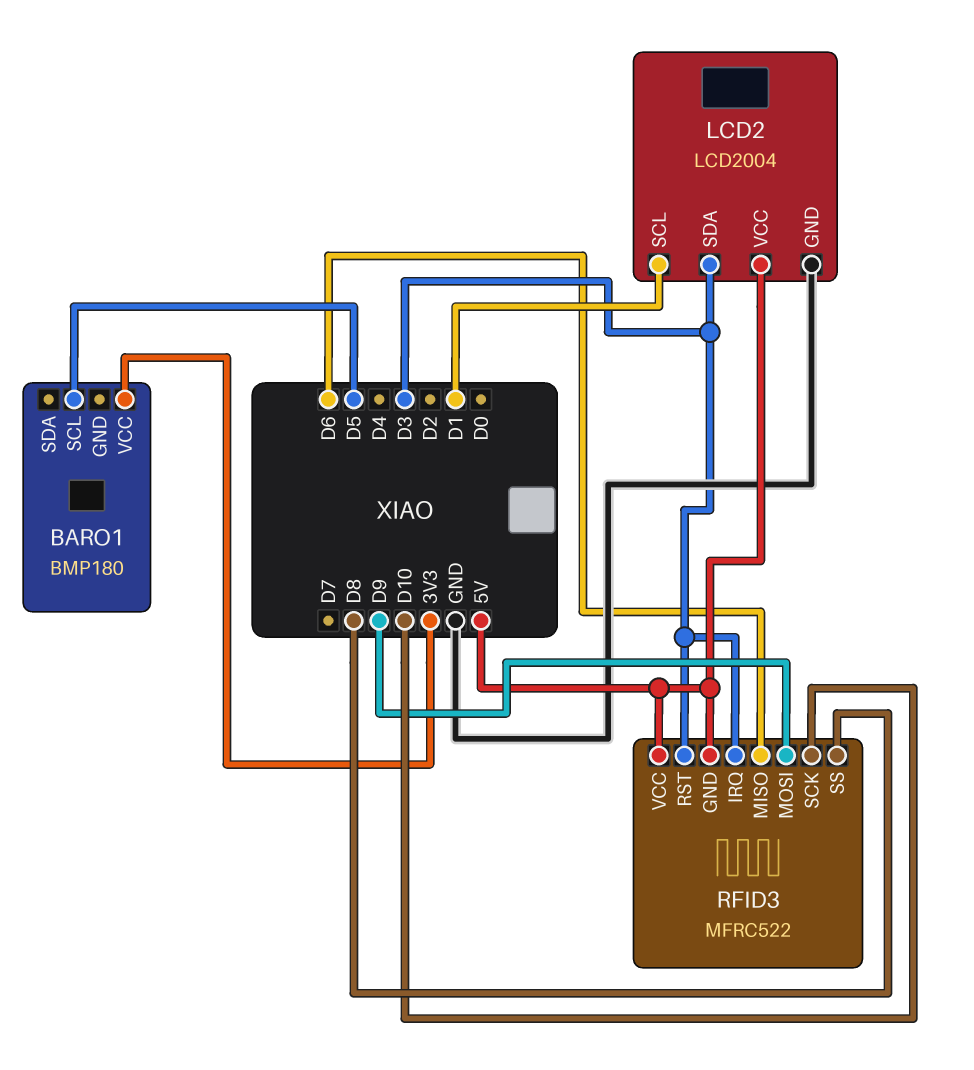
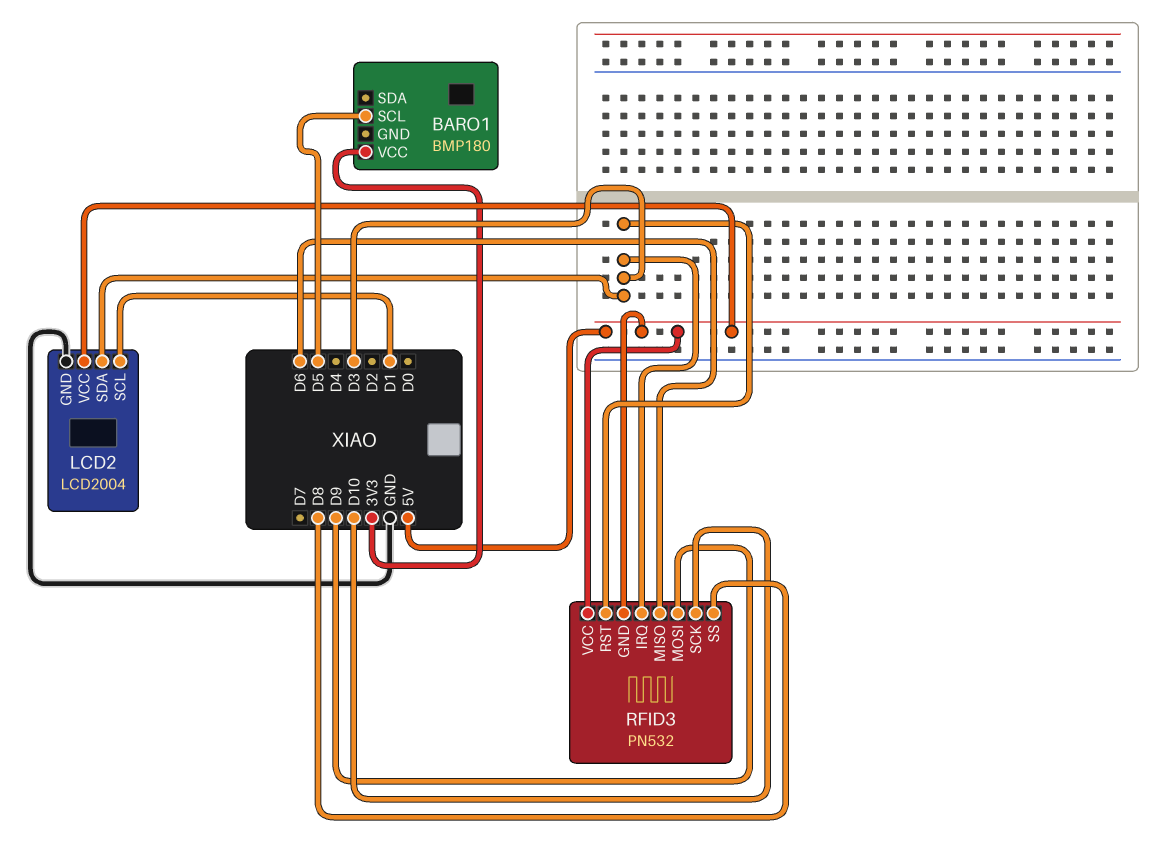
RFID3: MFRC522 -> PN532

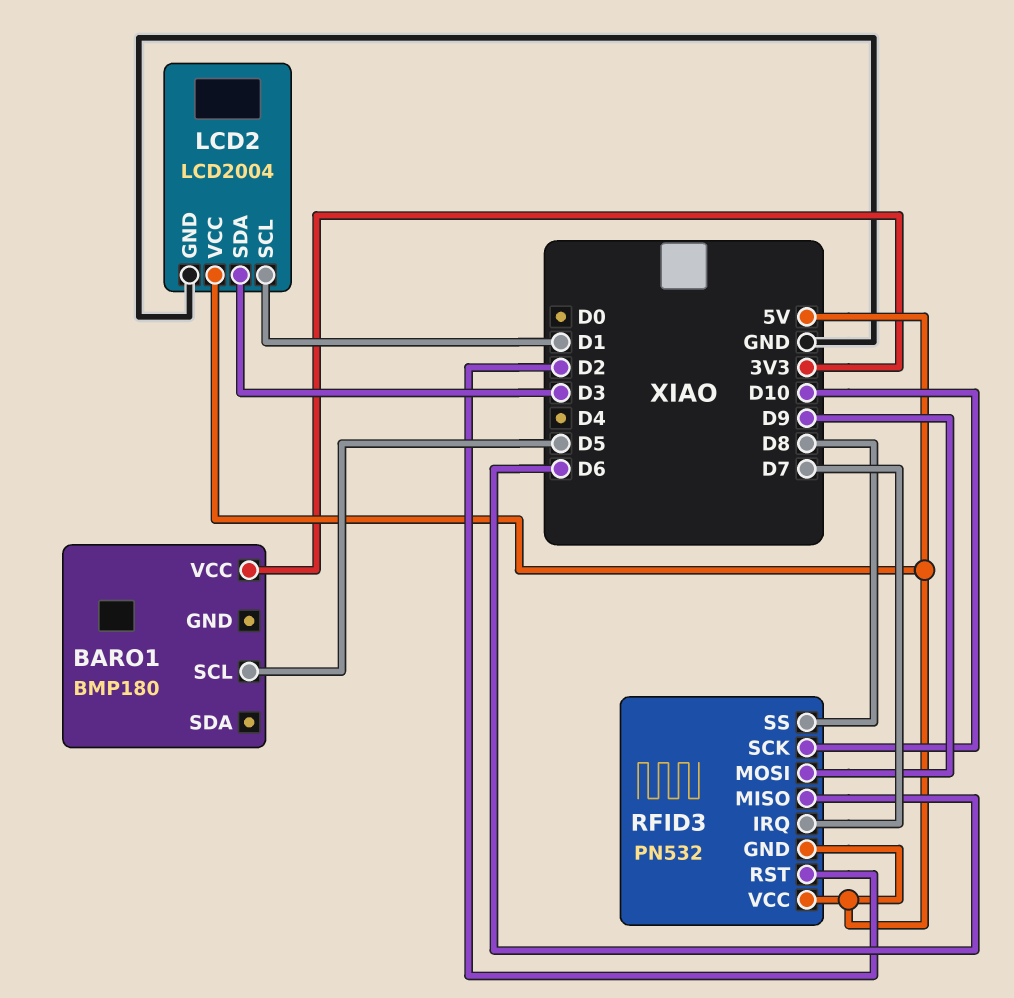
RFID3 pin IRQ: D3 -> D7
RFID3 pin RST: D3 -> D2

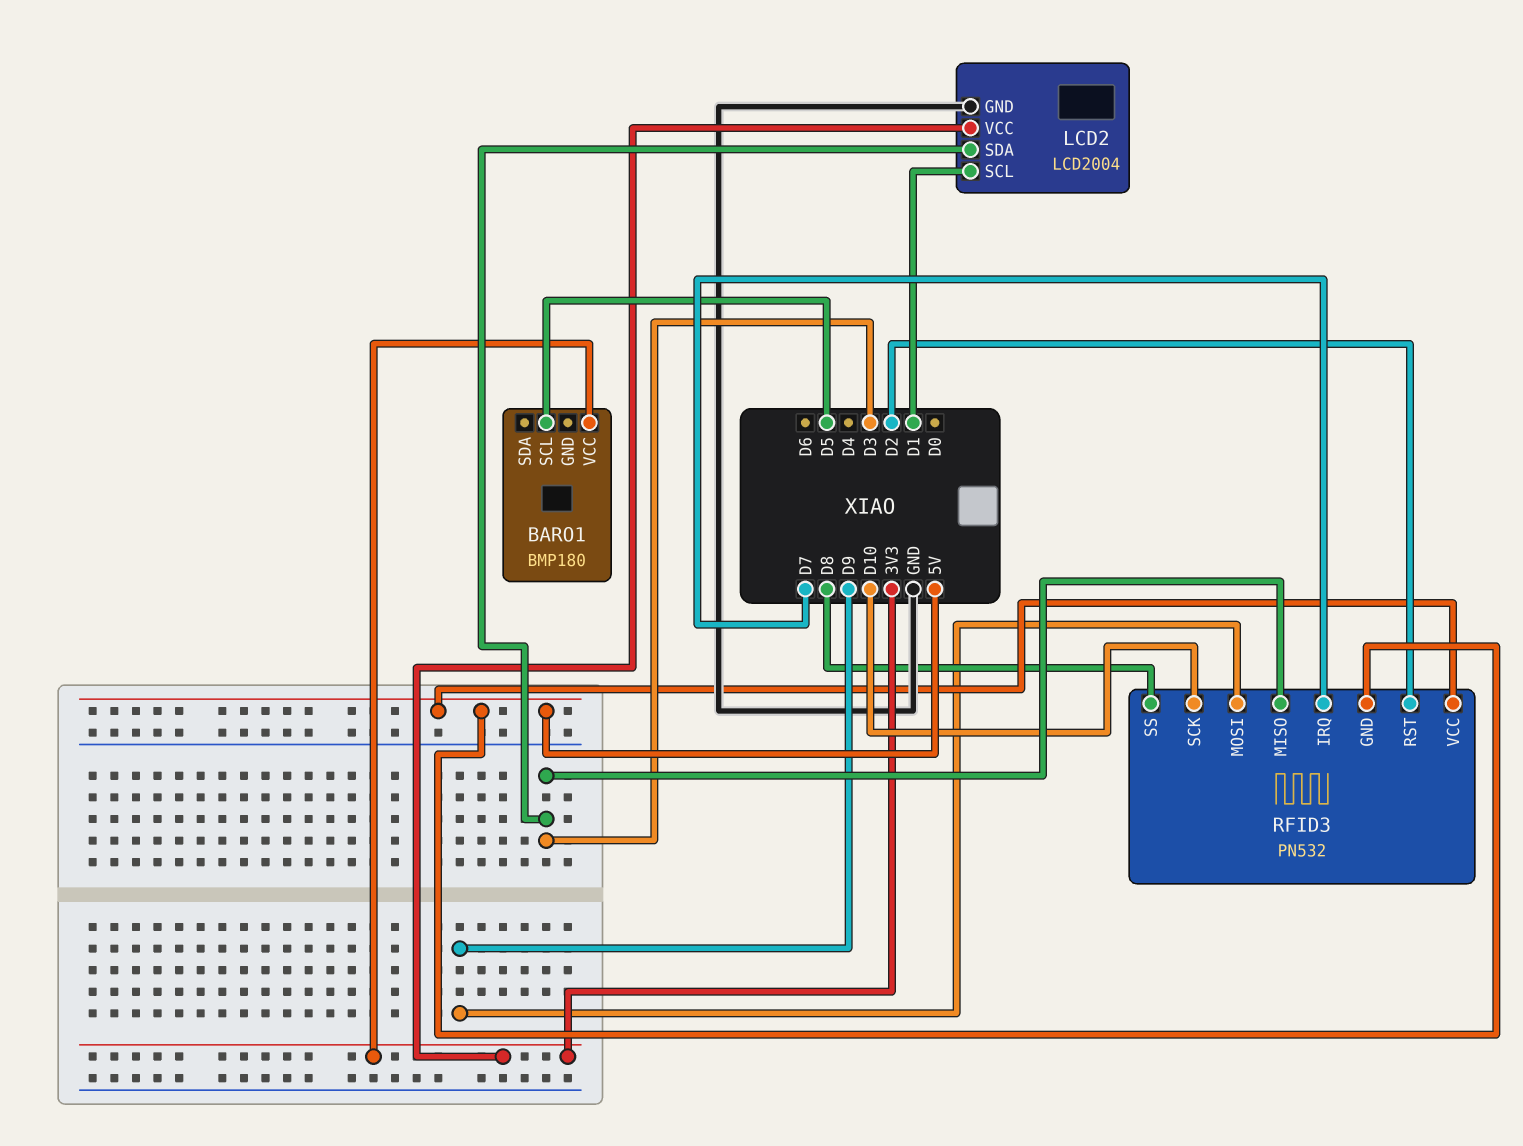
LCD2 pin VCC: 5V -> 3V3
RFID3 pin MISO: D6 -> D3

